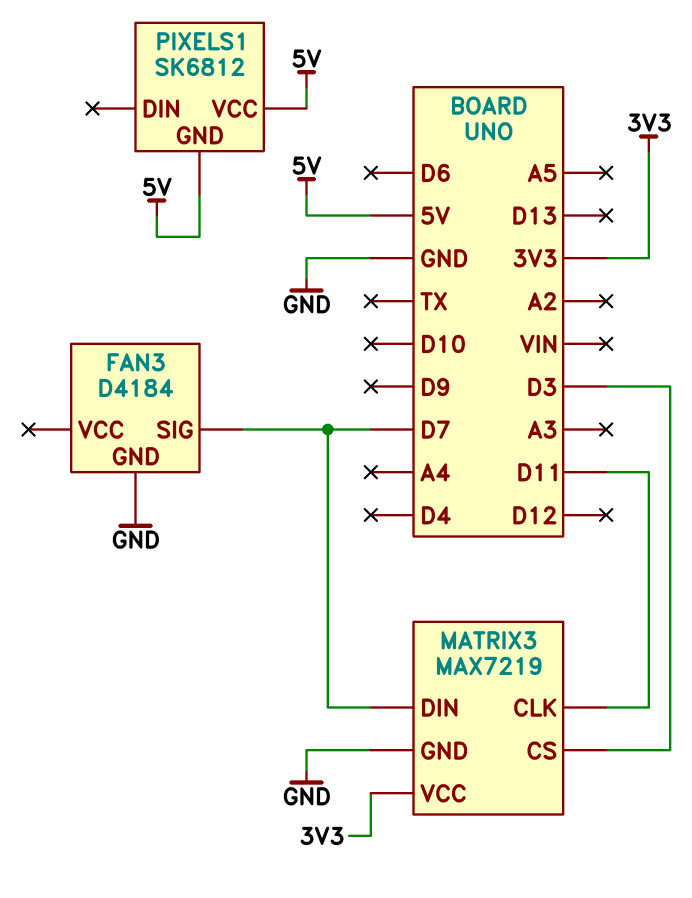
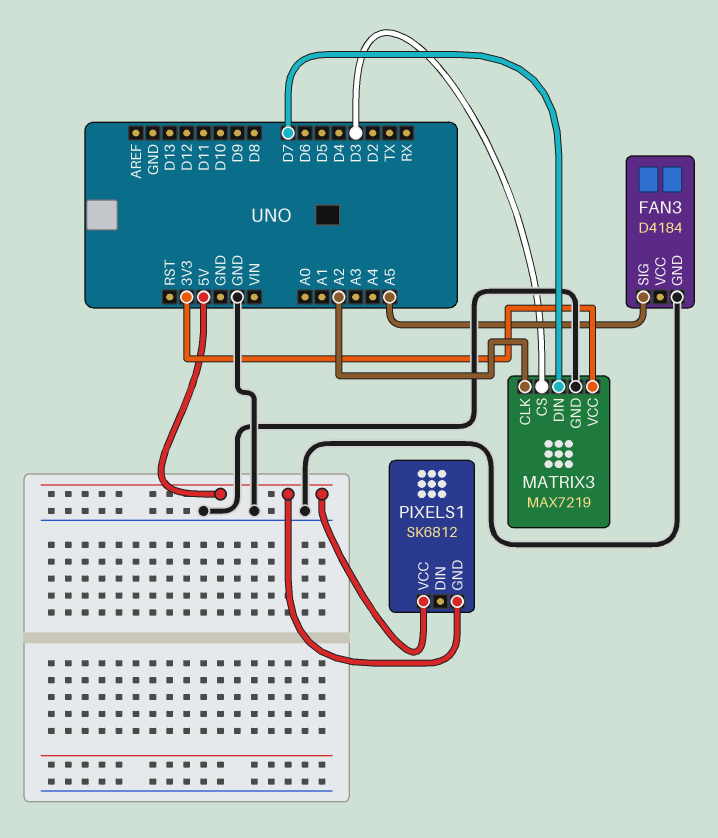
FAN3 pin SIG: D7 -> A5
MATRIX3 pin CLK: D11 -> A2

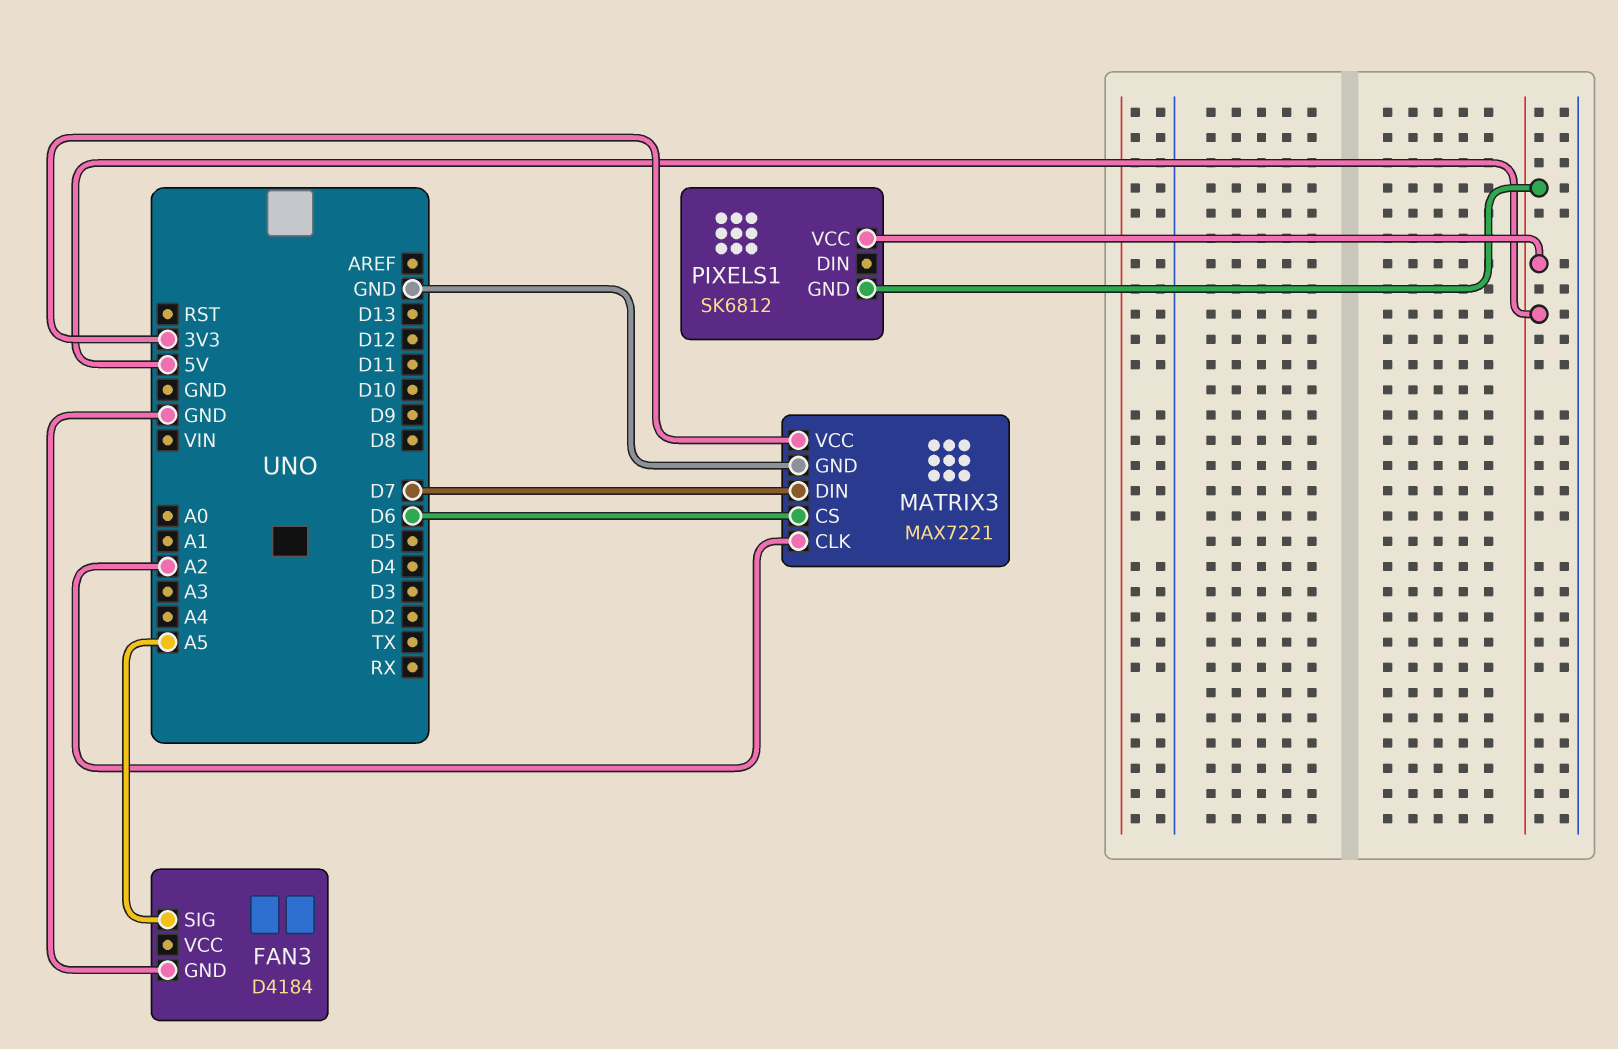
MATRIX3: MAX7219 -> MAX7221
MATRIX3 pin CS: D3 -> D6

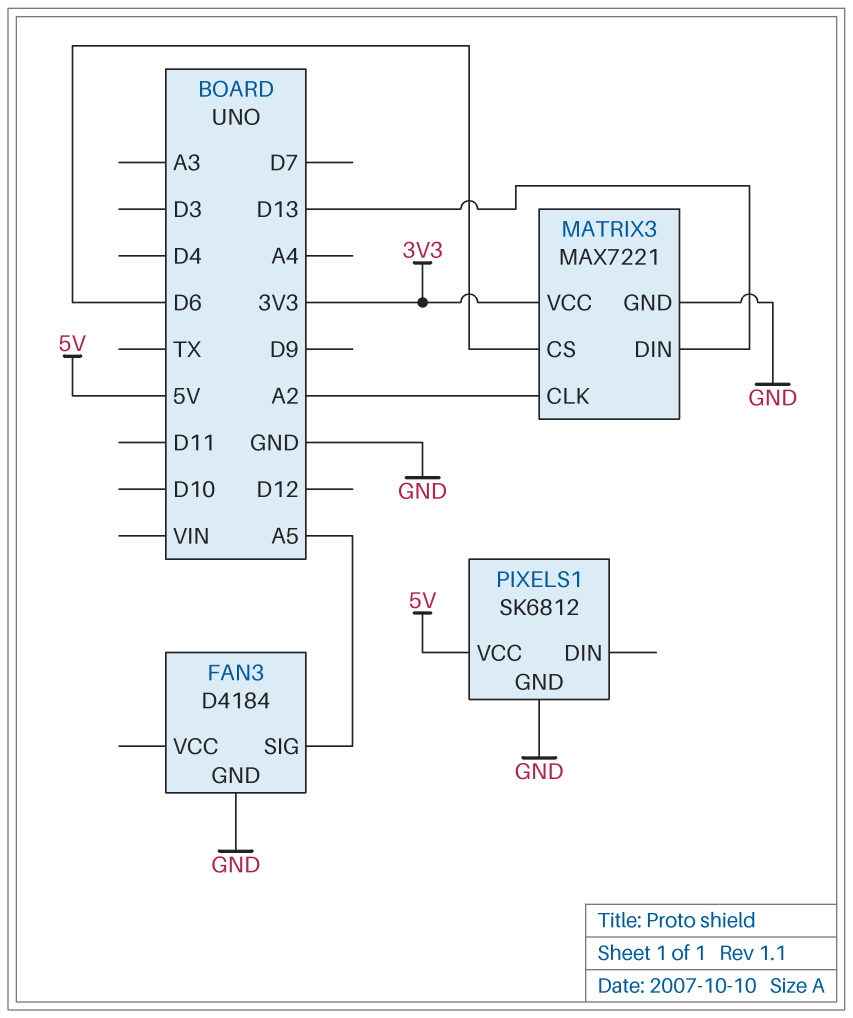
MATRIX3 pin DIN: D7 -> D13
PIXELS1 pin GND: 5V -> GND

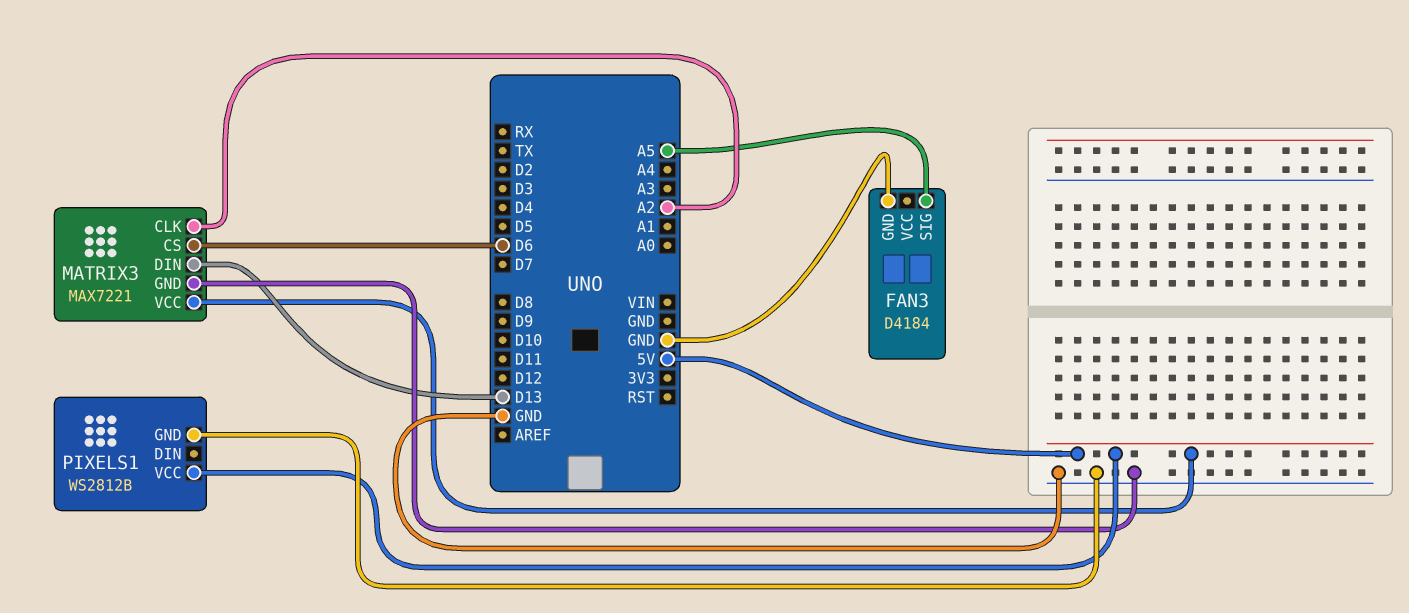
MATRIX3 pin VCC: 3V3 -> 5V
PIXELS1: SK6812 -> WS2812B

